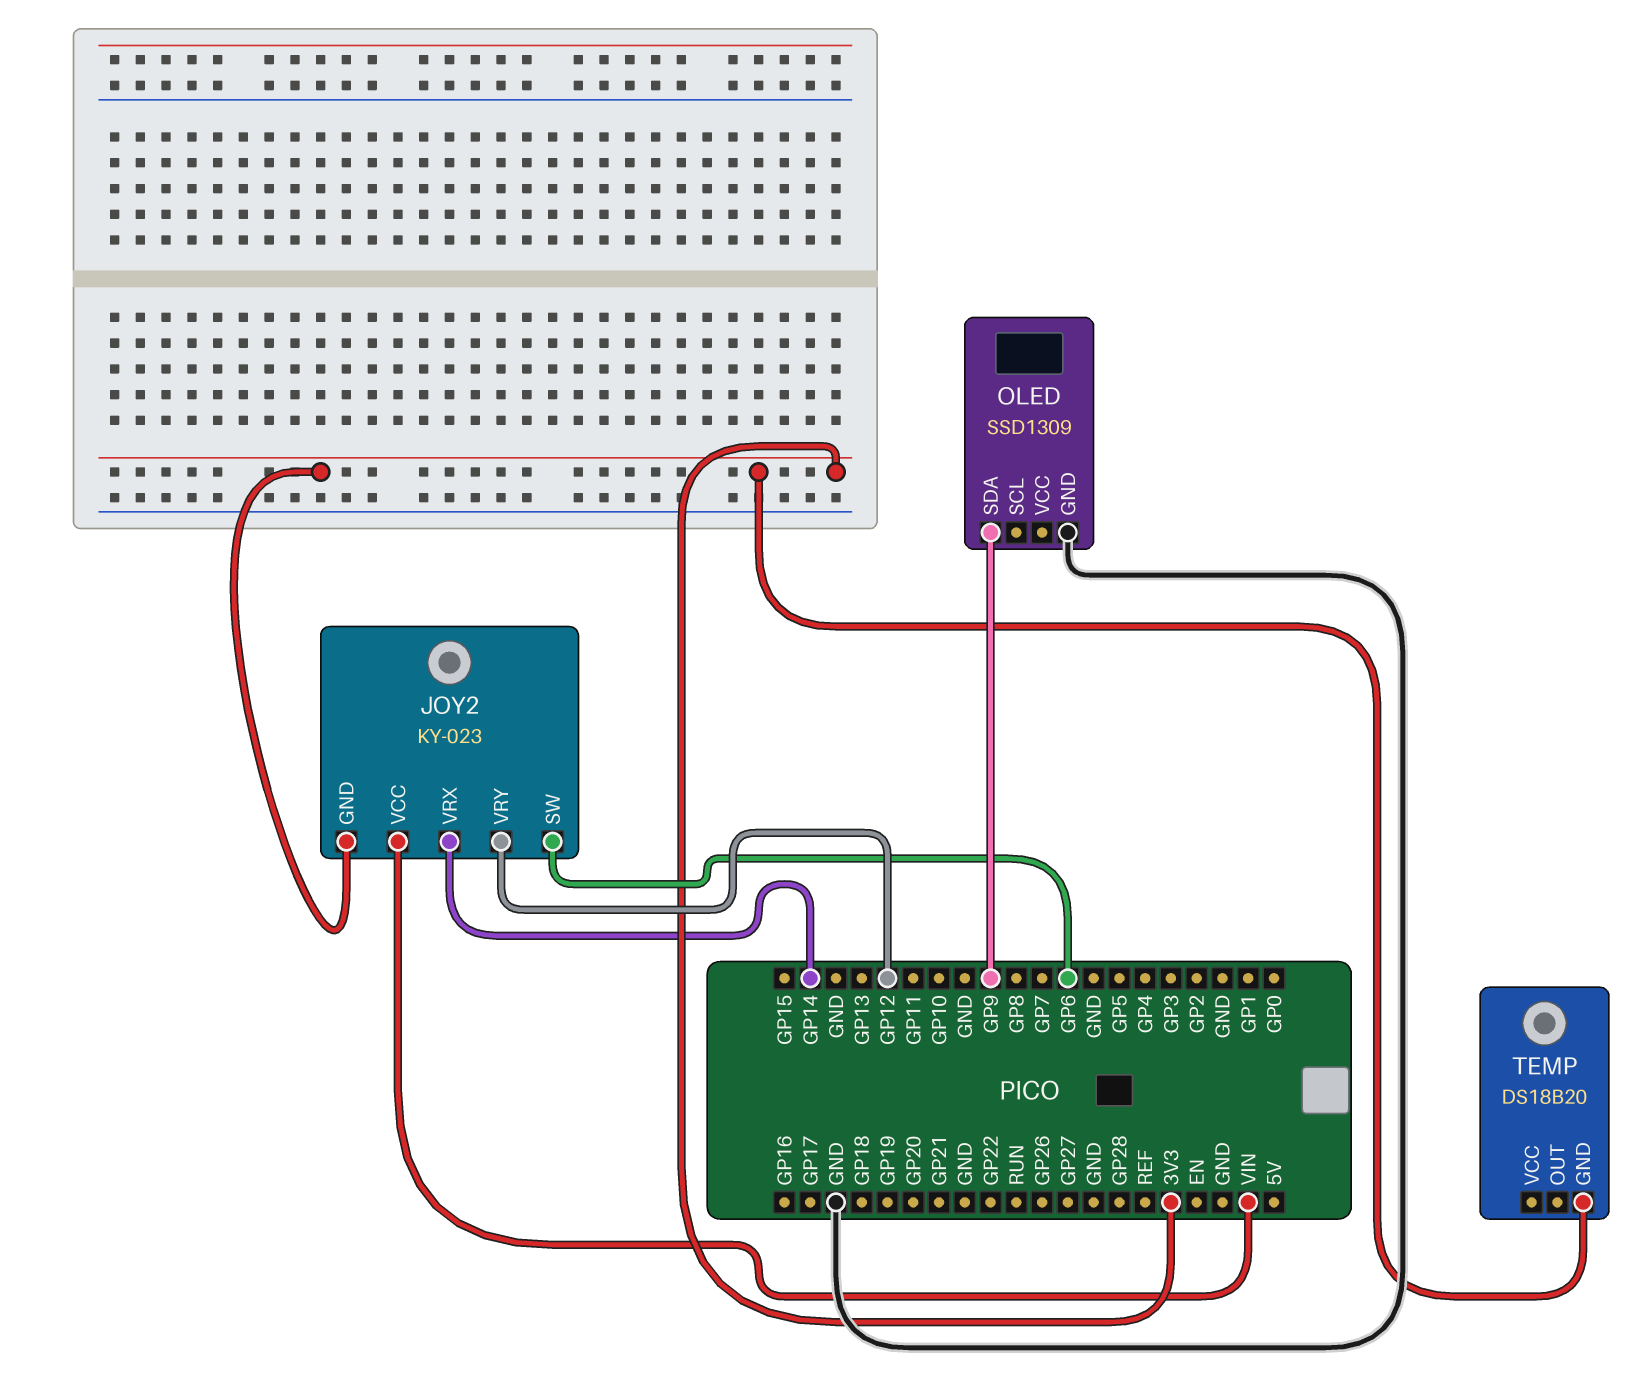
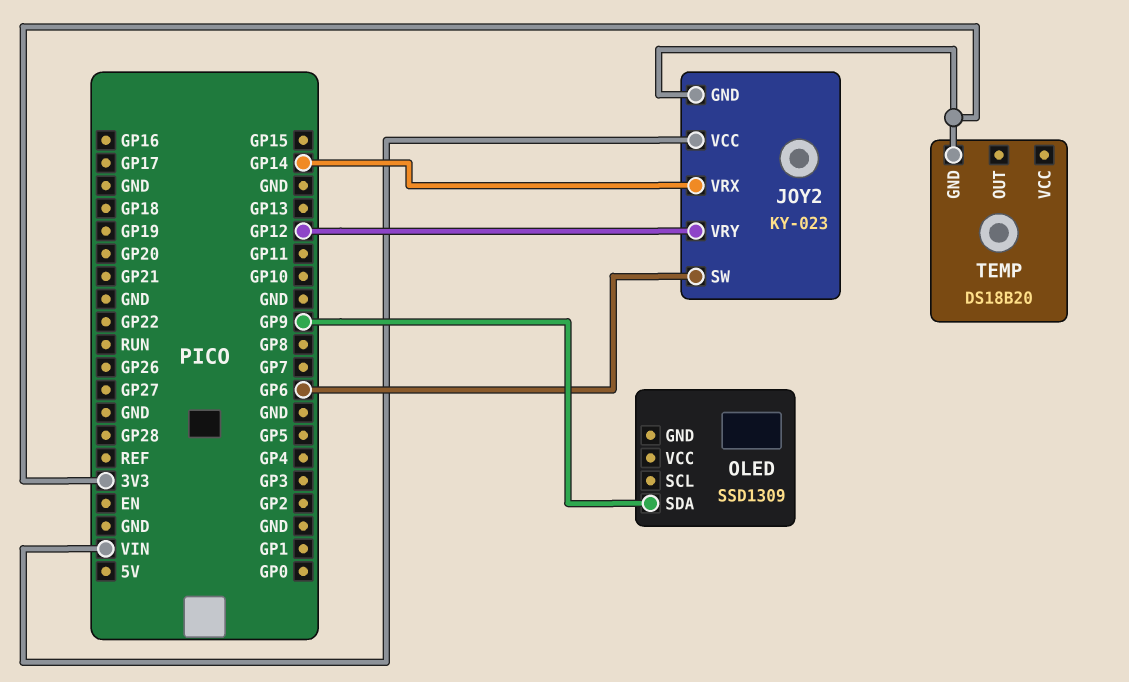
OLED pin GND: GND -> none

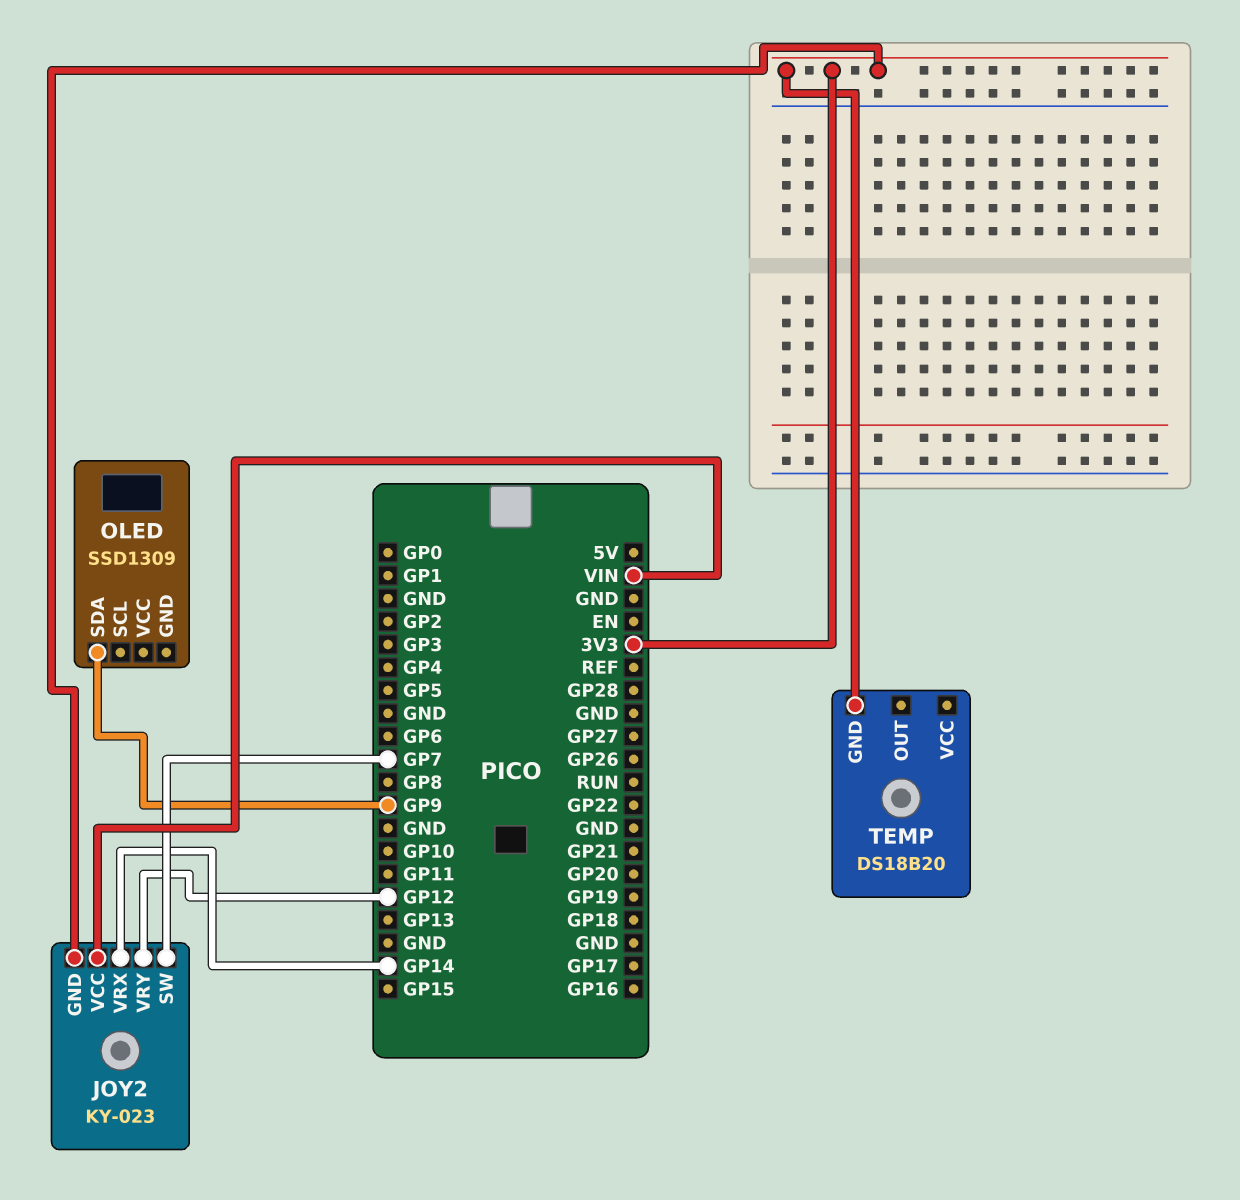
JOY2 pin SW: GP6 -> GP7

